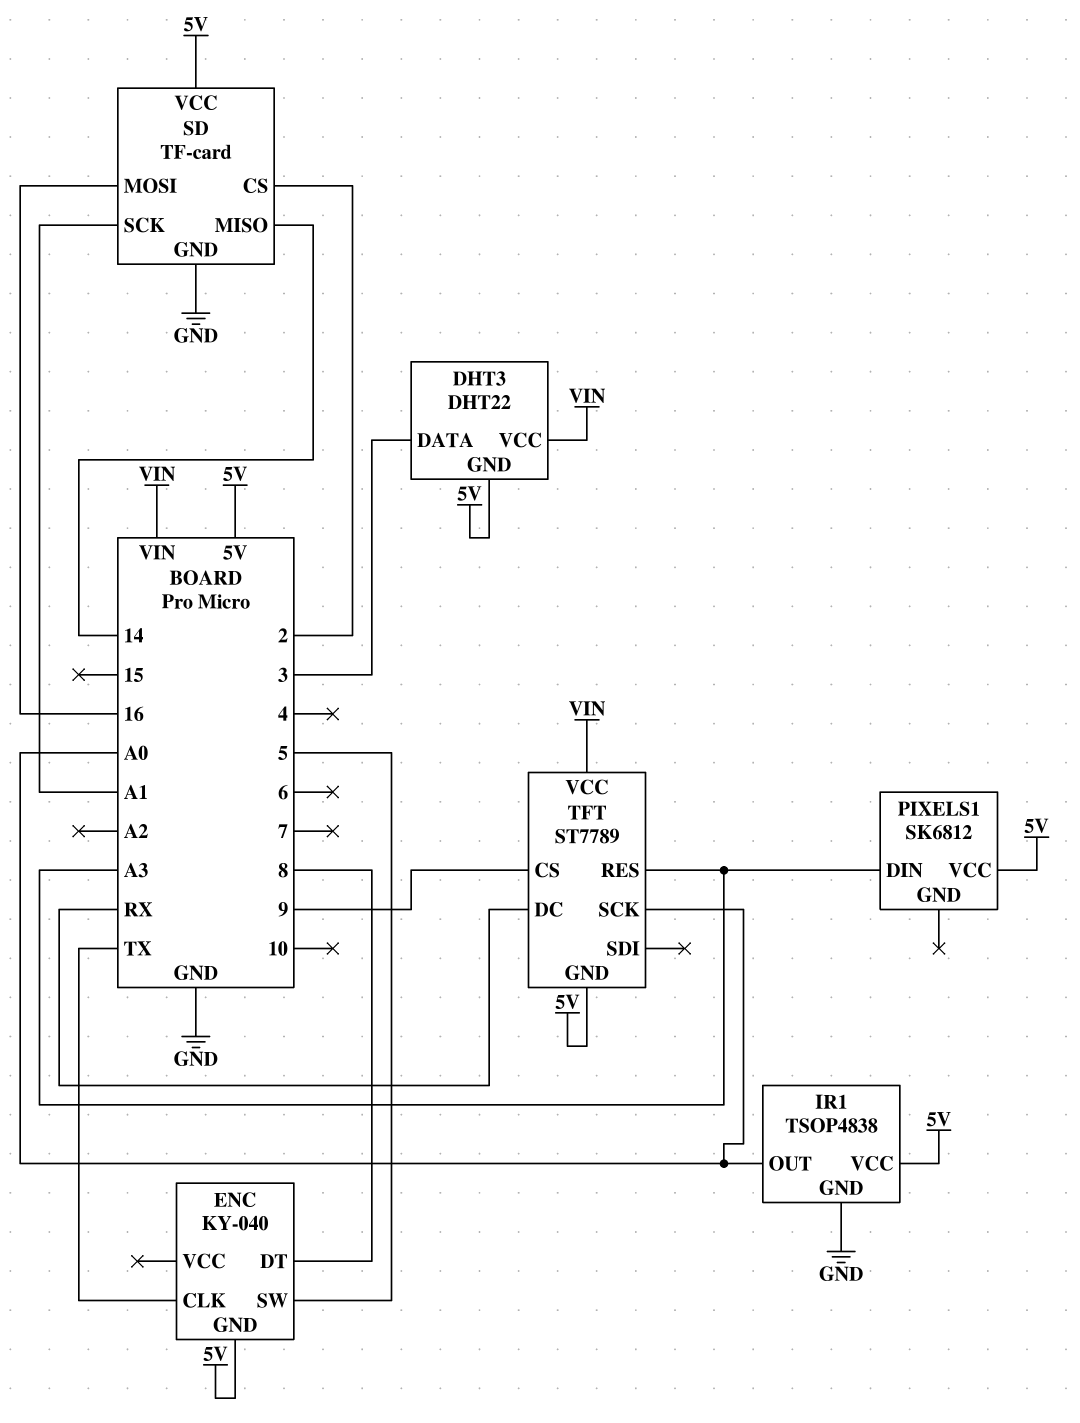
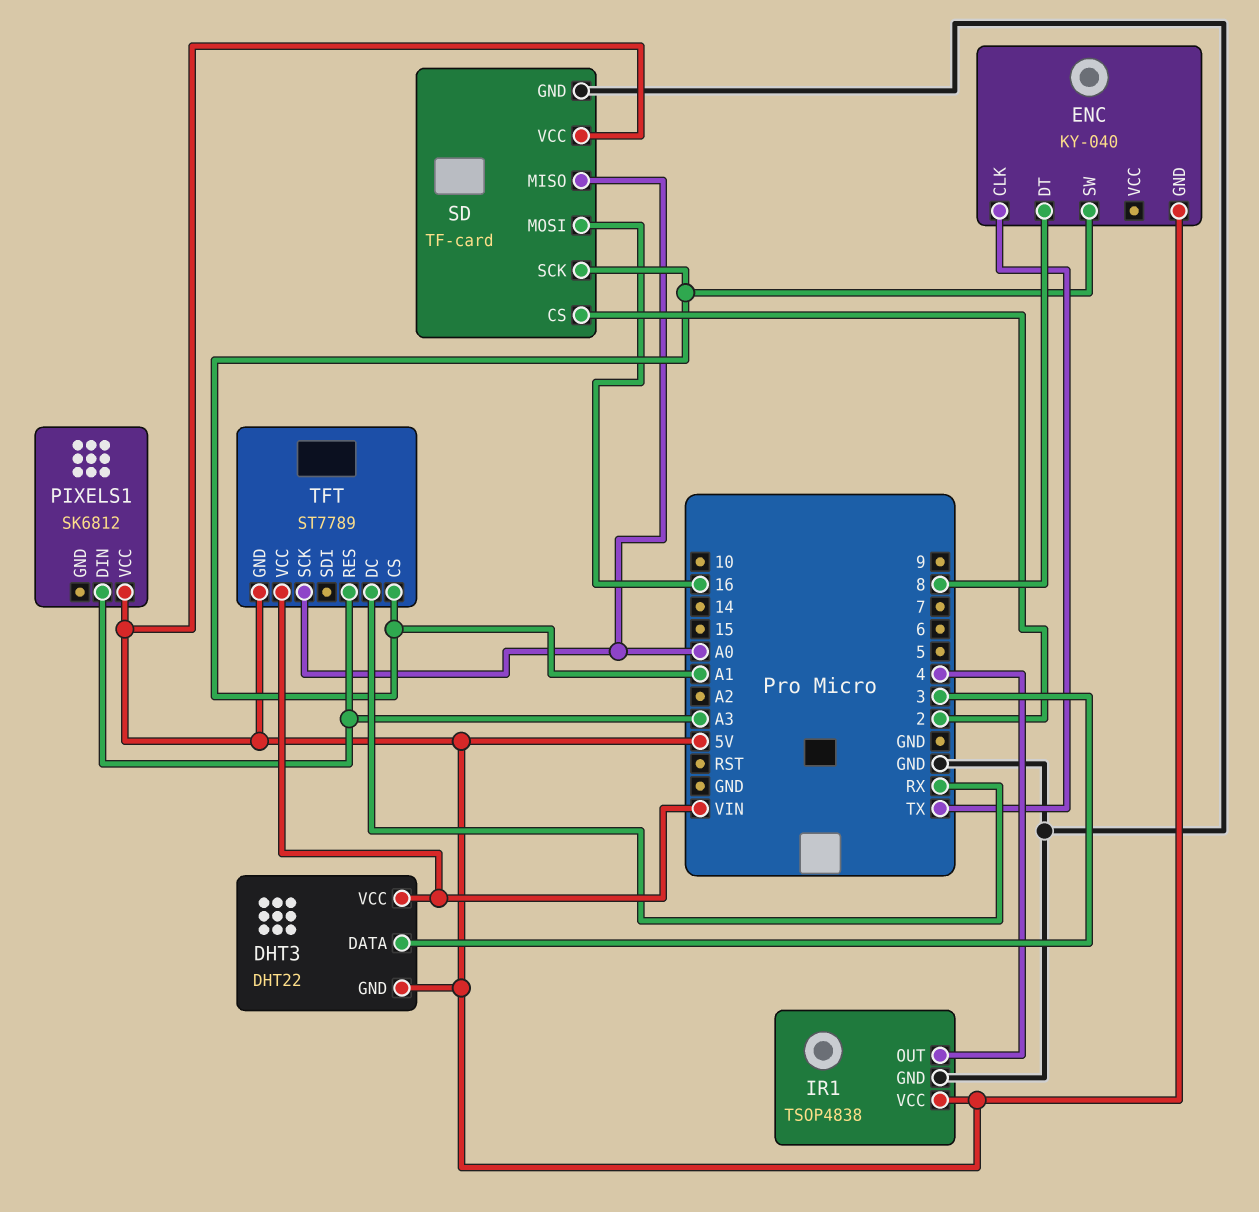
ENC pin SW: 5 -> A1
IR1 pin OUT: A0 -> 4
SD pin MISO: 14 -> A0
TFT pin CS: 9 -> A1

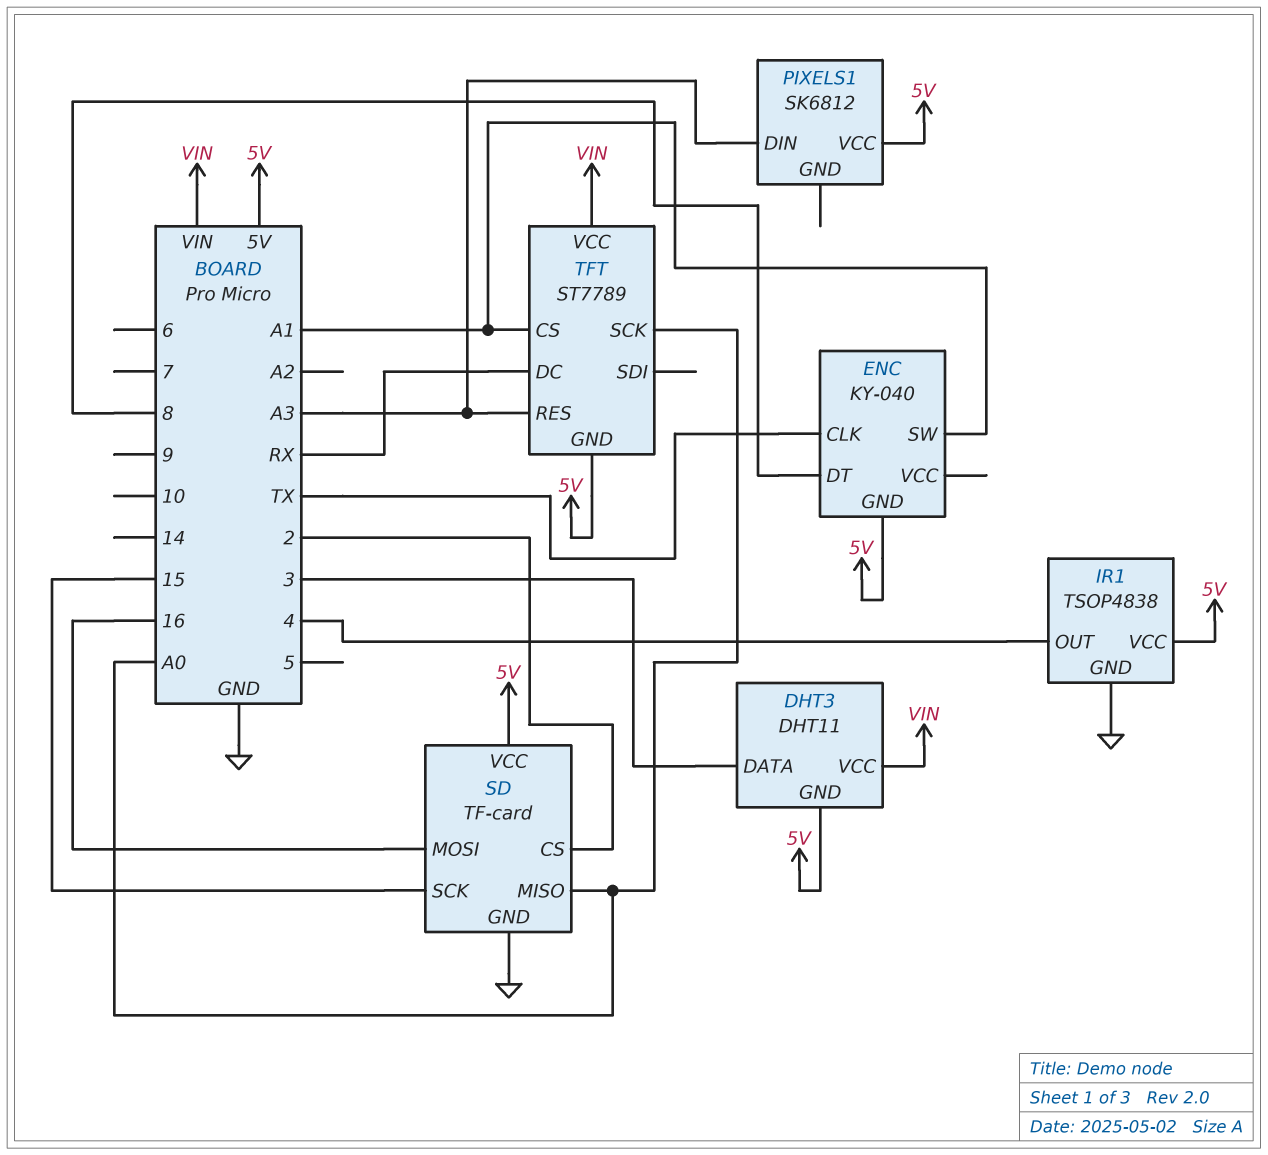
DHT3: DHT22 -> DHT11
SD pin SCK: A1 -> 15

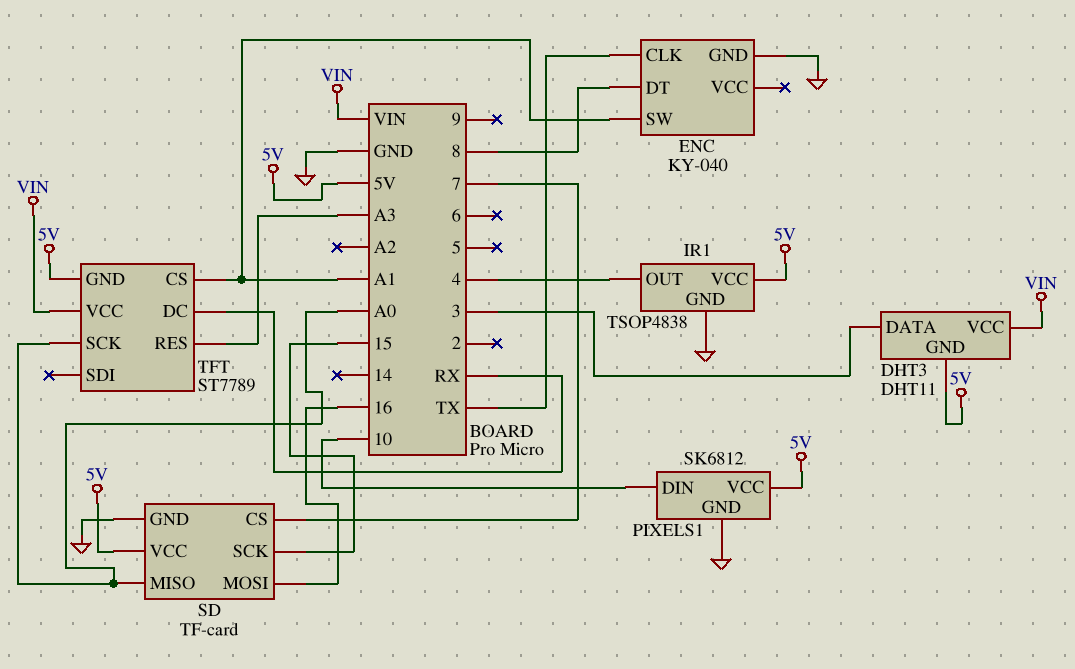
ENC pin GND: 5V -> GND
PIXELS1 pin DIN: A3 -> 10
PIXELS1 pin GND: none -> GND
SD pin CS: 2 -> 7

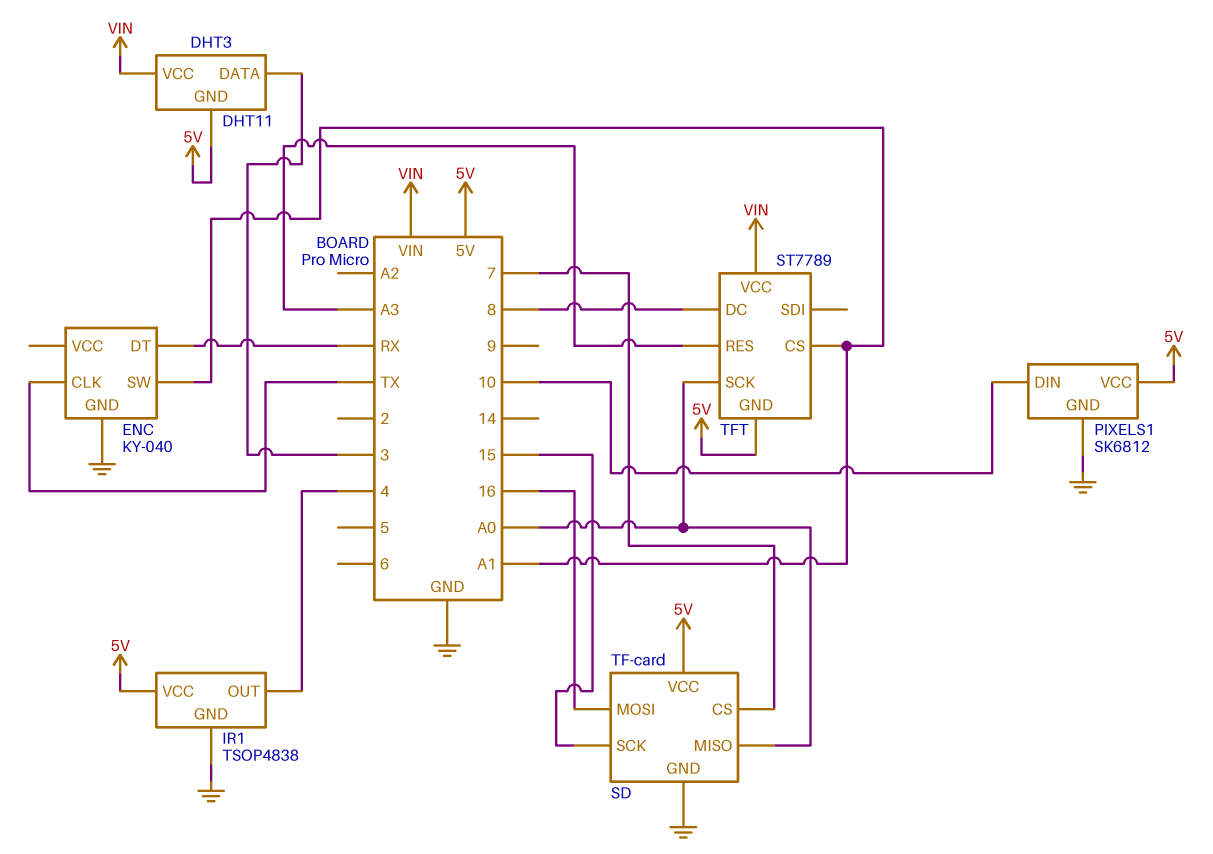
ENC pin DT: 8 -> RX
TFT pin DC: RX -> 8

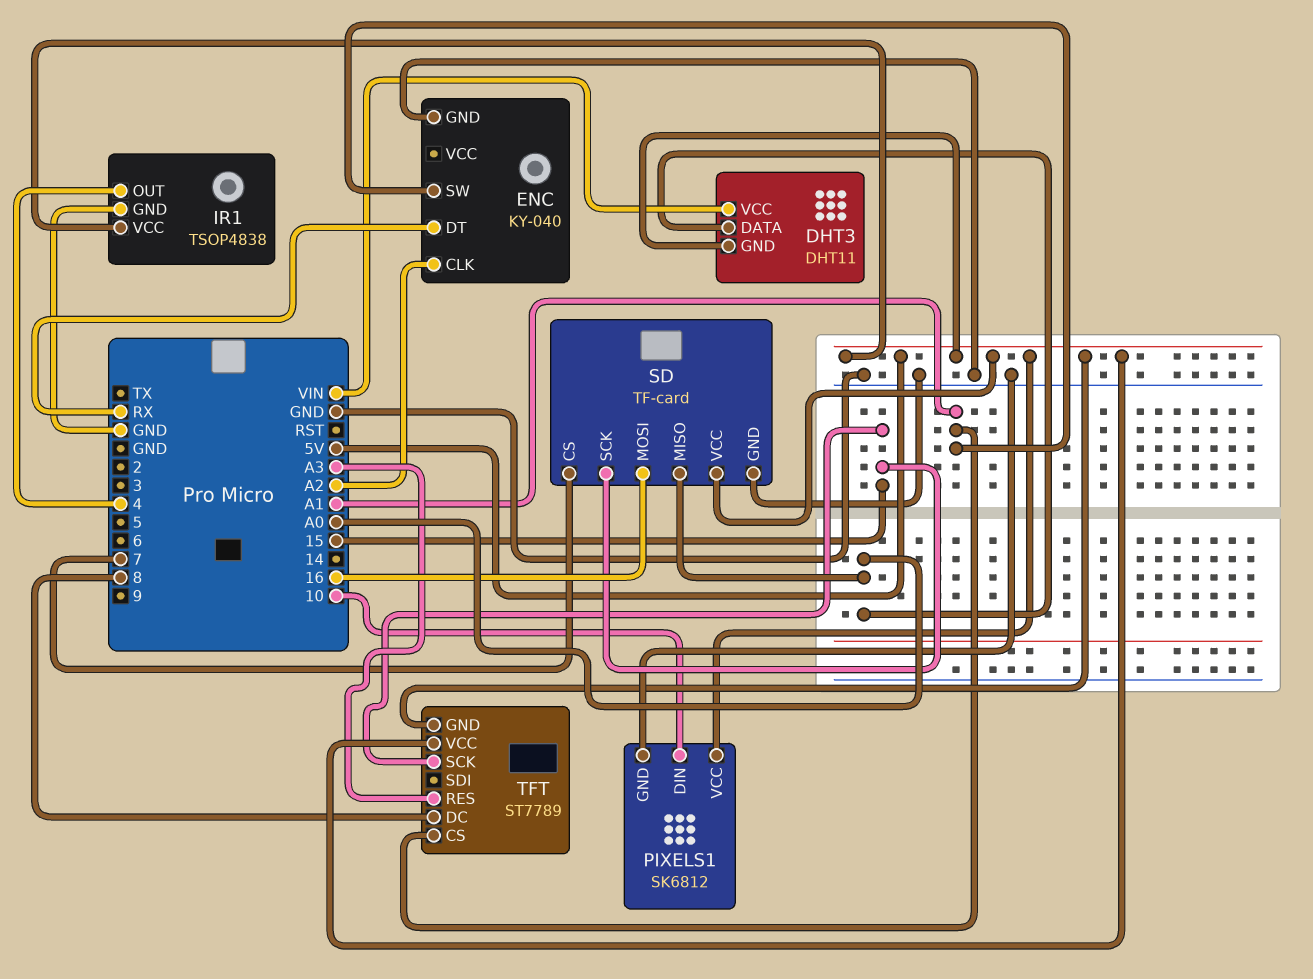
DHT3 pin DATA: 3 -> A0
ENC pin CLK: TX -> A2
TFT pin SCK: A0 -> 15
TFT pin VCC: VIN -> 5V

